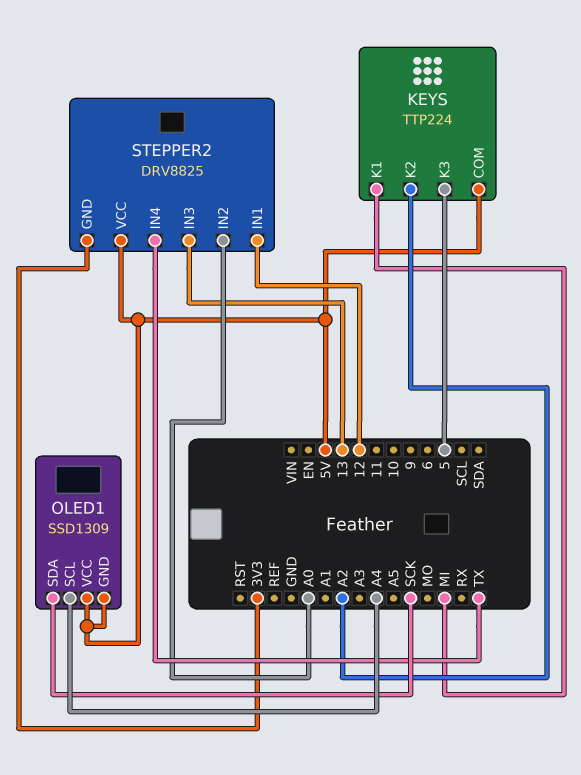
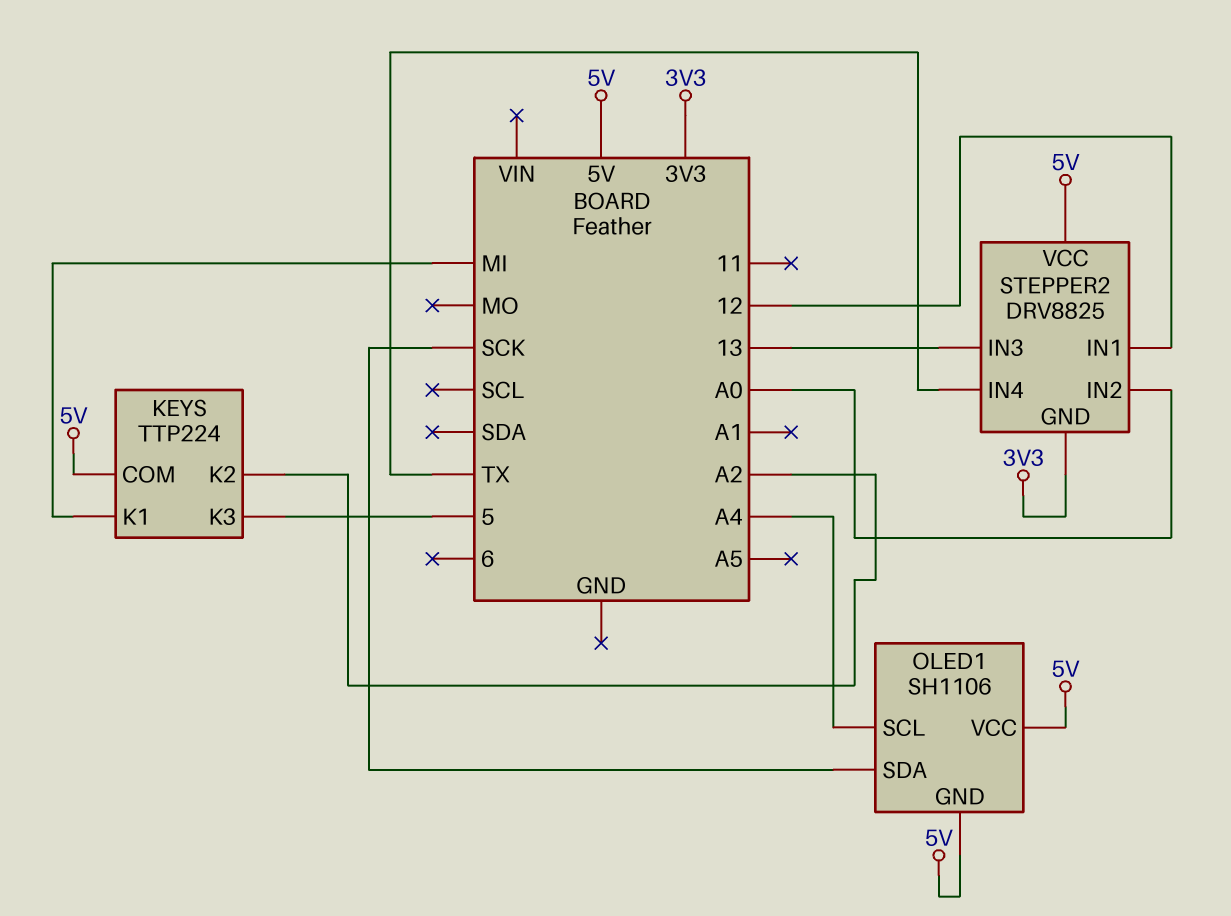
OLED1: SSD1309 -> SH1106

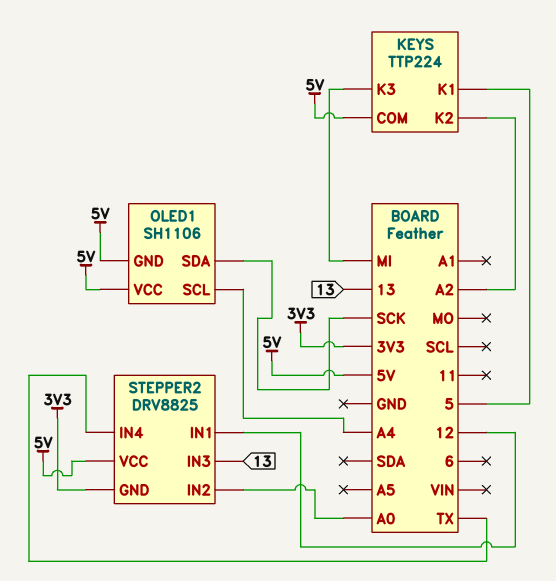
KEYS pin K1: MI -> 5
KEYS pin K3: 5 -> MI

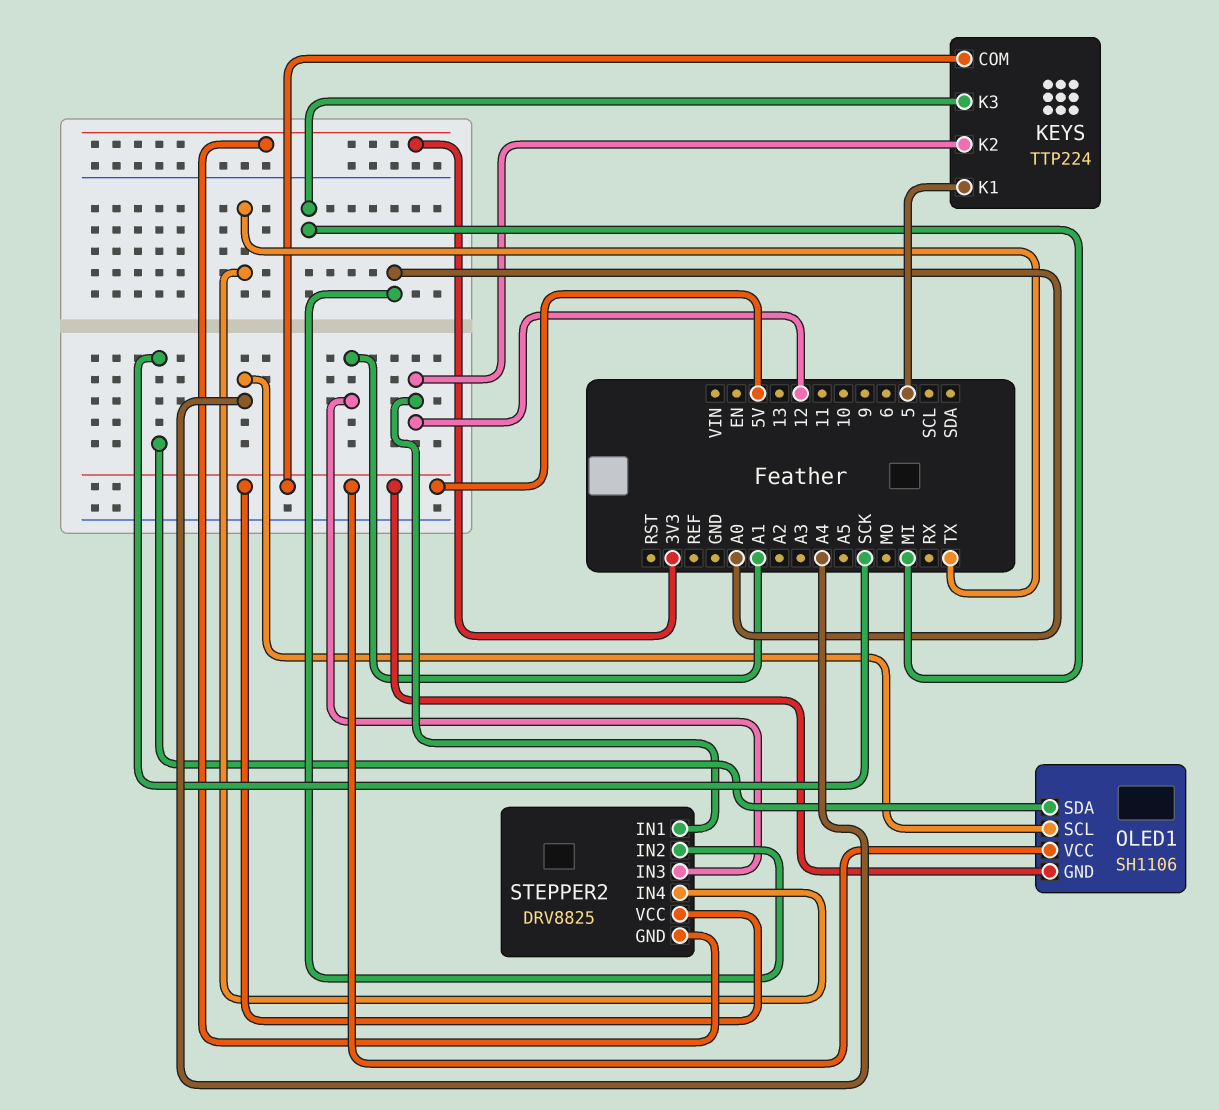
KEYS pin K2: A2 -> 12
STEPPER2 pin IN3: 13 -> A1

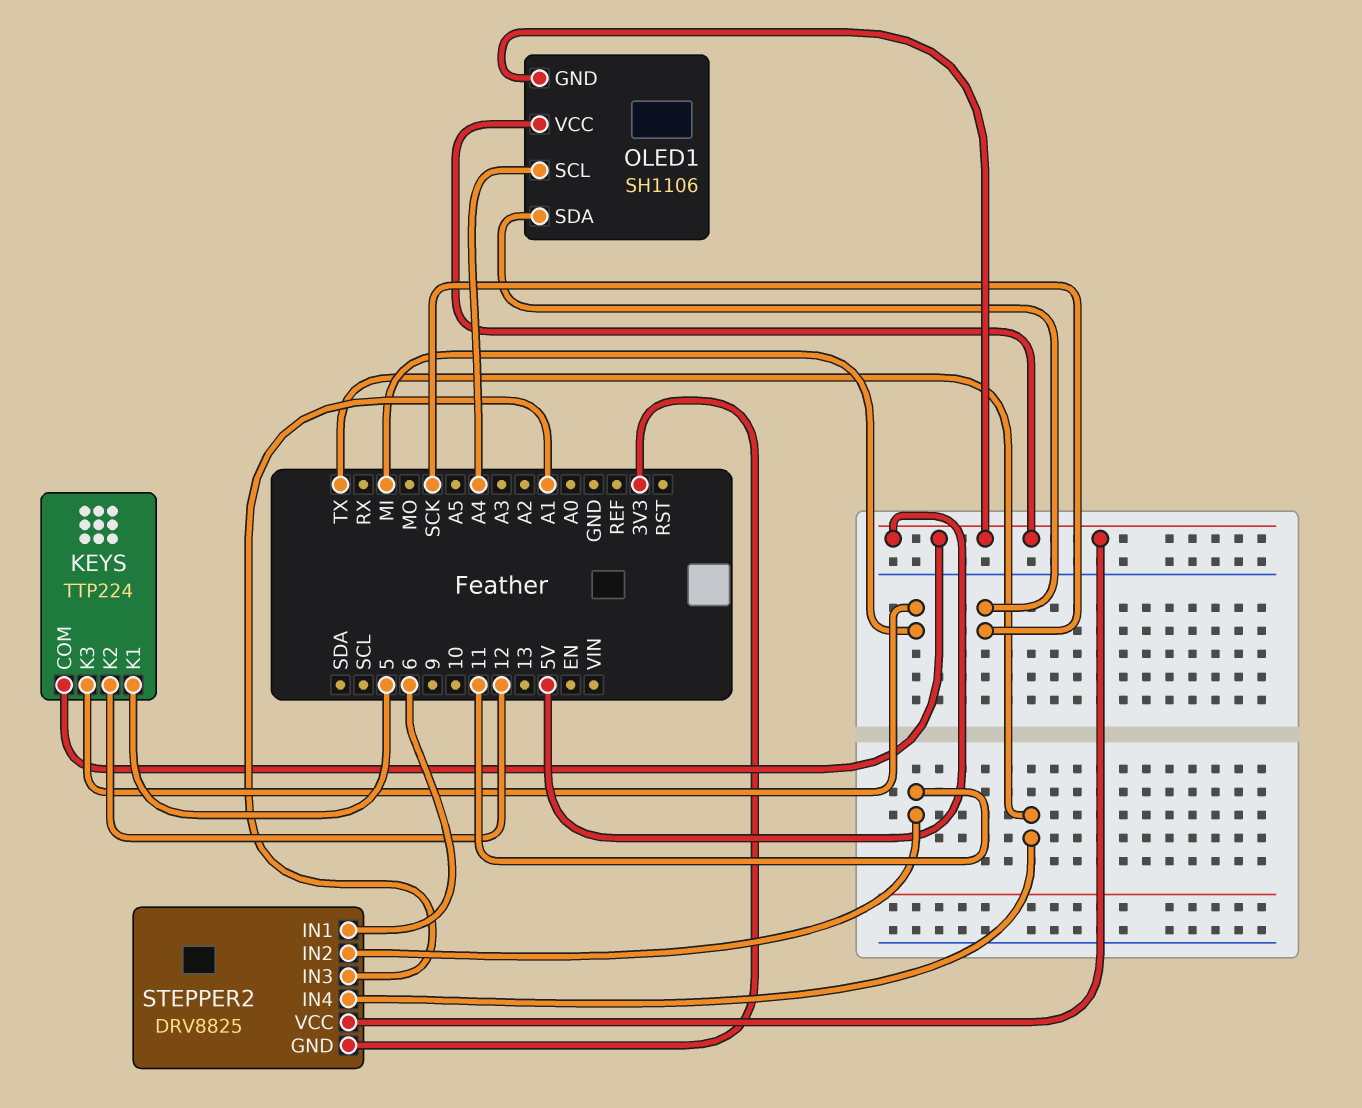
STEPPER2 pin IN1: 12 -> 6
STEPPER2 pin IN2: A0 -> 11

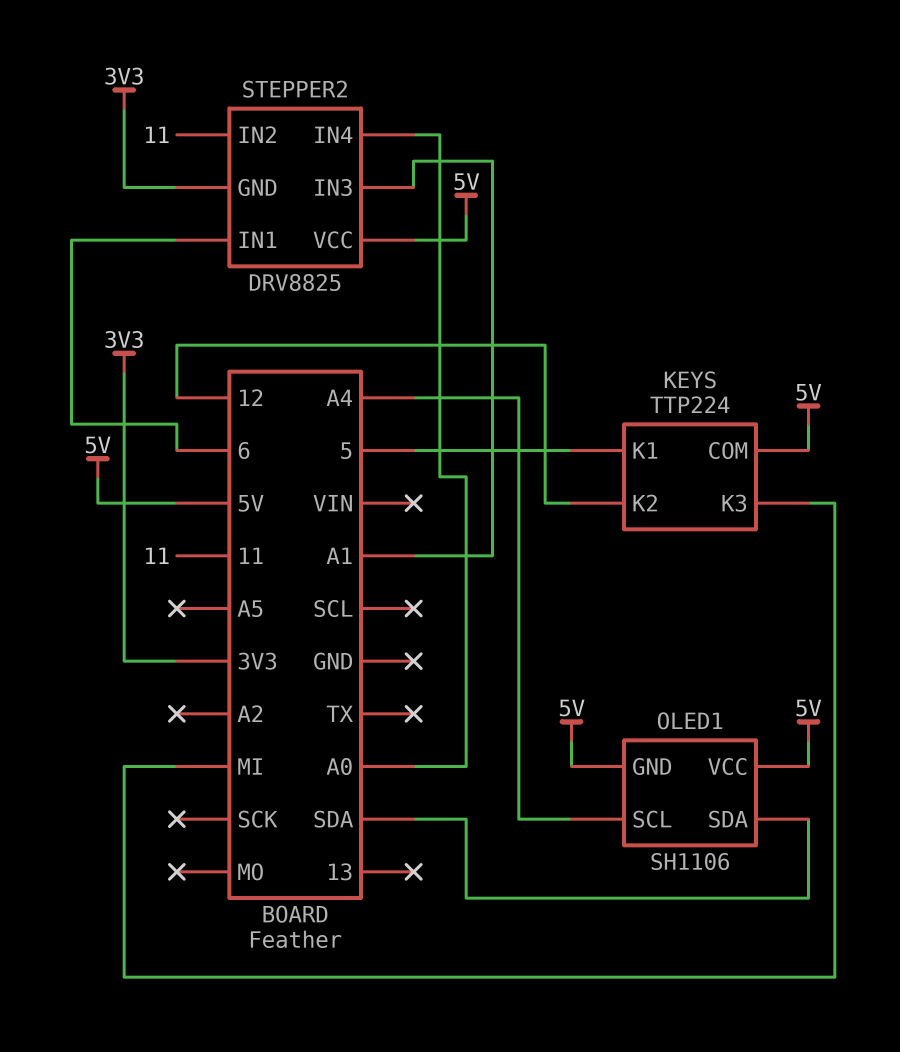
OLED1 pin SDA: SCK -> SDA
STEPPER2 pin IN4: TX -> A0

